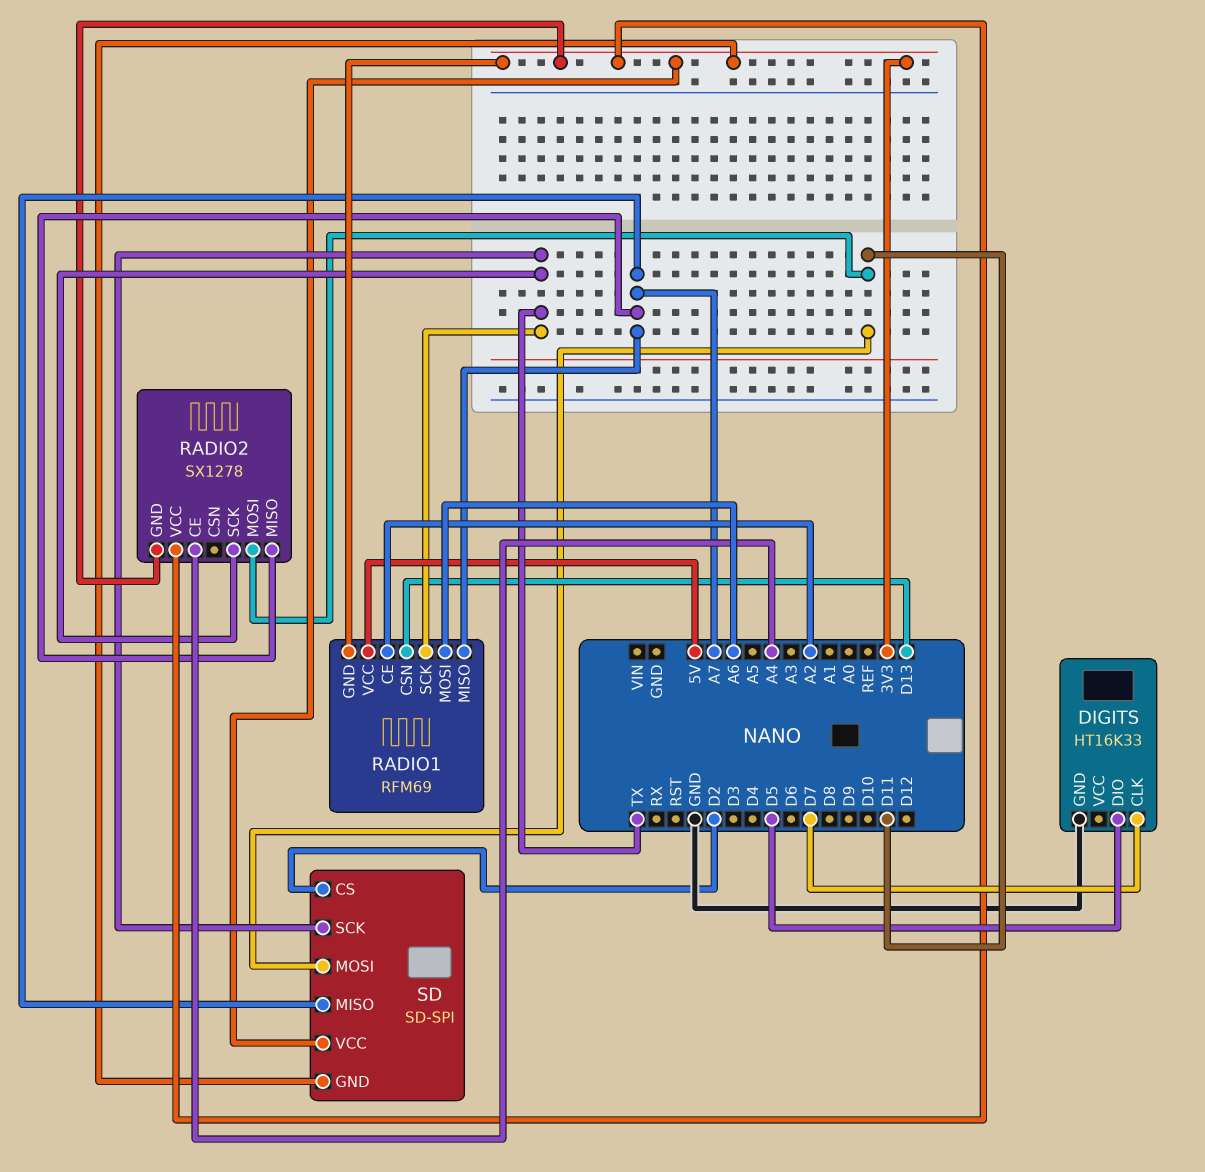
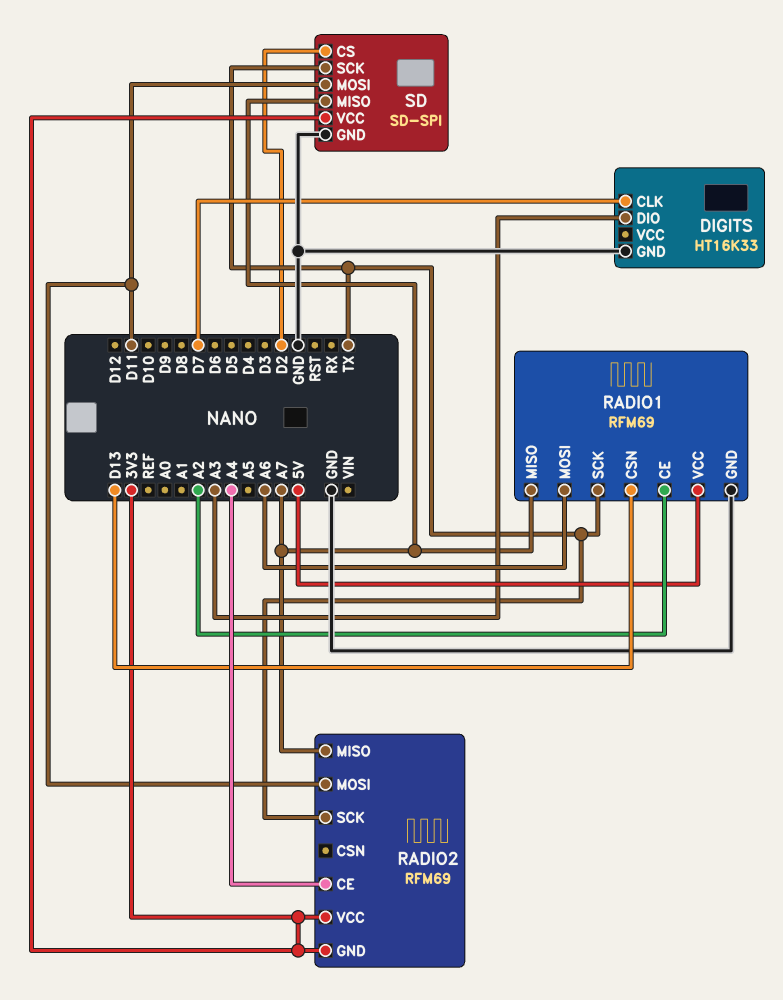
DIGITS pin DIO: D5 -> A3
RADIO1 pin GND: 3V3 -> GND
RADIO2: SX1278 -> RFM69
SD pin GND: 3V3 -> GND

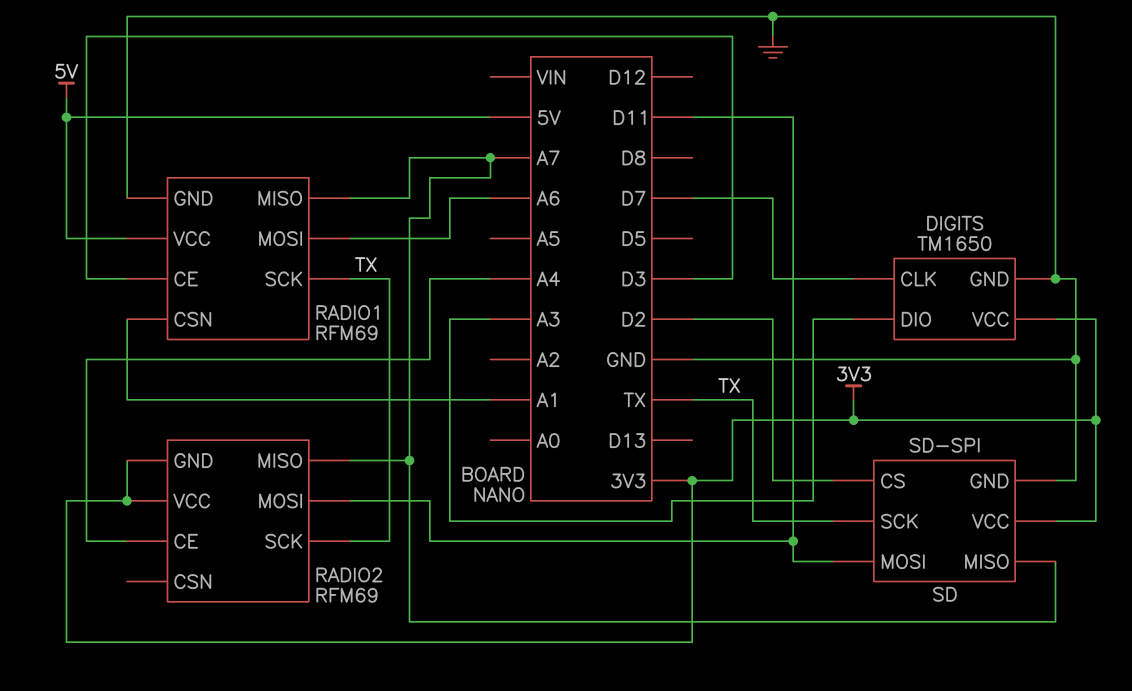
DIGITS: HT16K33 -> TM1650
DIGITS pin VCC: none -> 3V3
RADIO1 pin CE: A2 -> D3
RADIO1 pin CSN: D13 -> A1

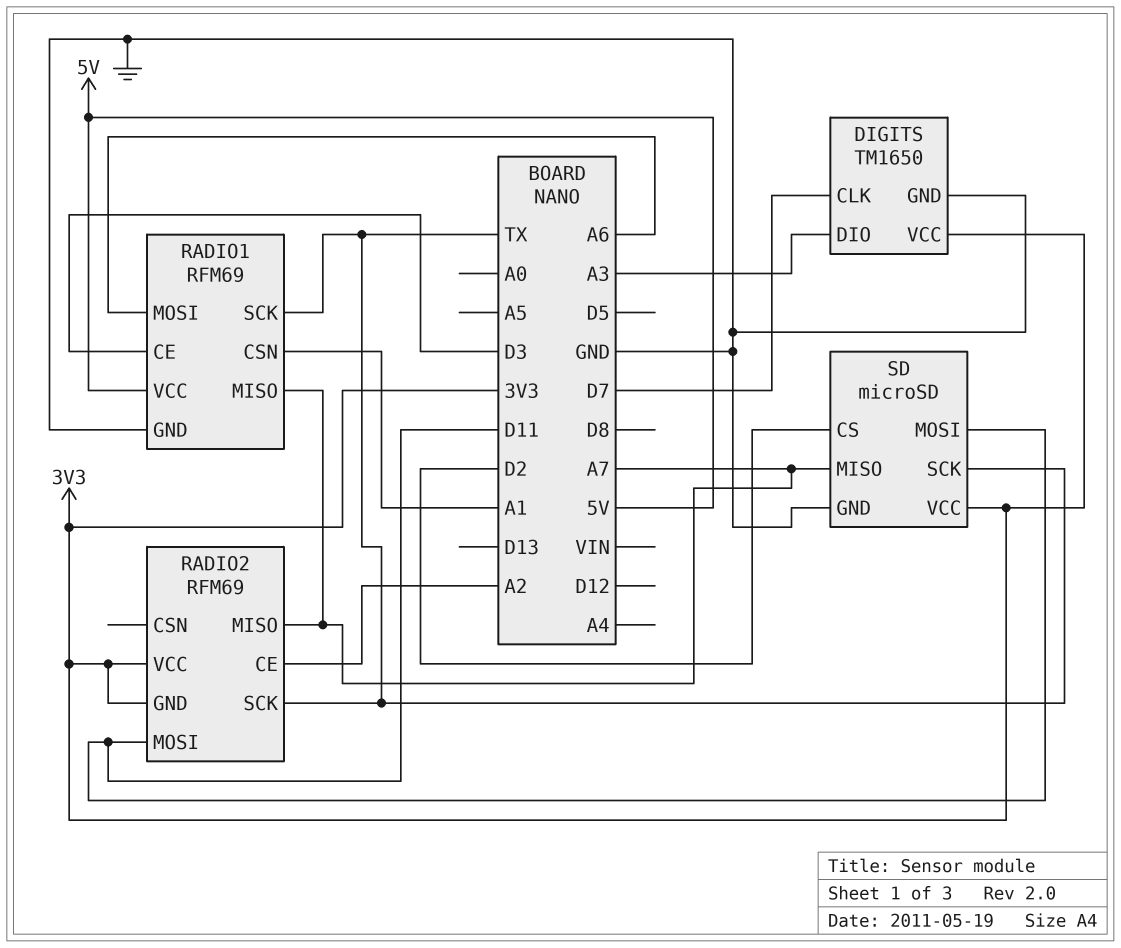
RADIO2 pin CE: A4 -> A2
SD: SD-SPI -> microSD

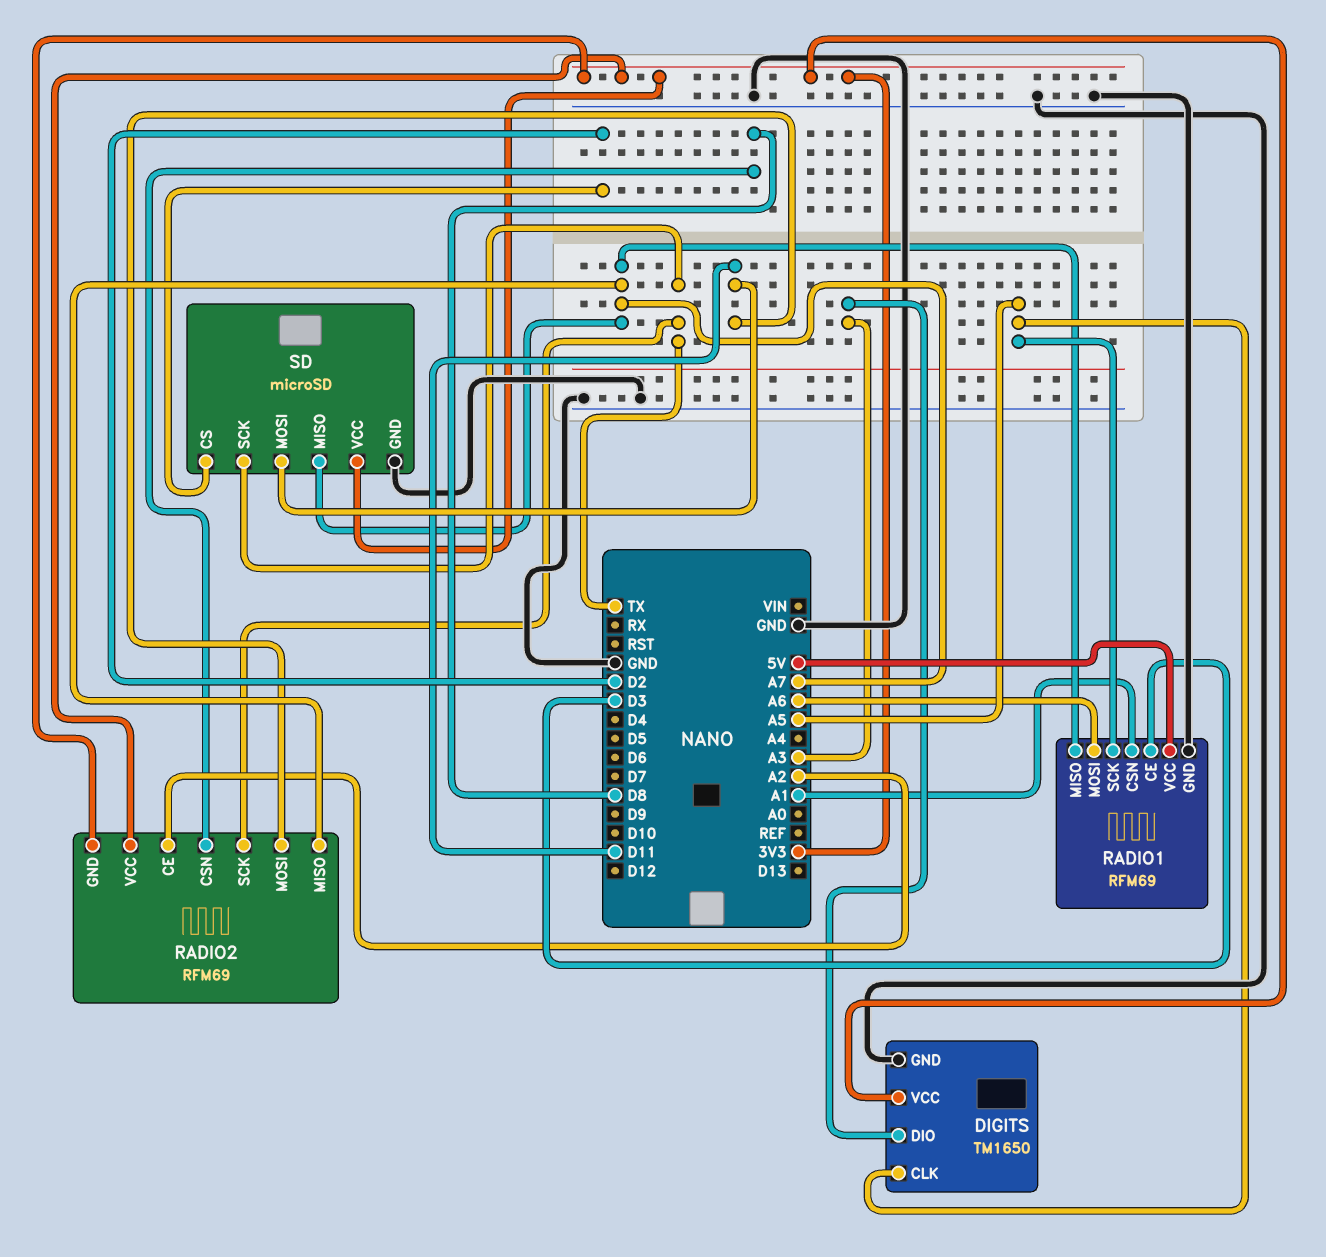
DIGITS pin CLK: D7 -> A5
RADIO1 pin SCK: TX -> A5
RADIO2 pin CSN: none -> D8

